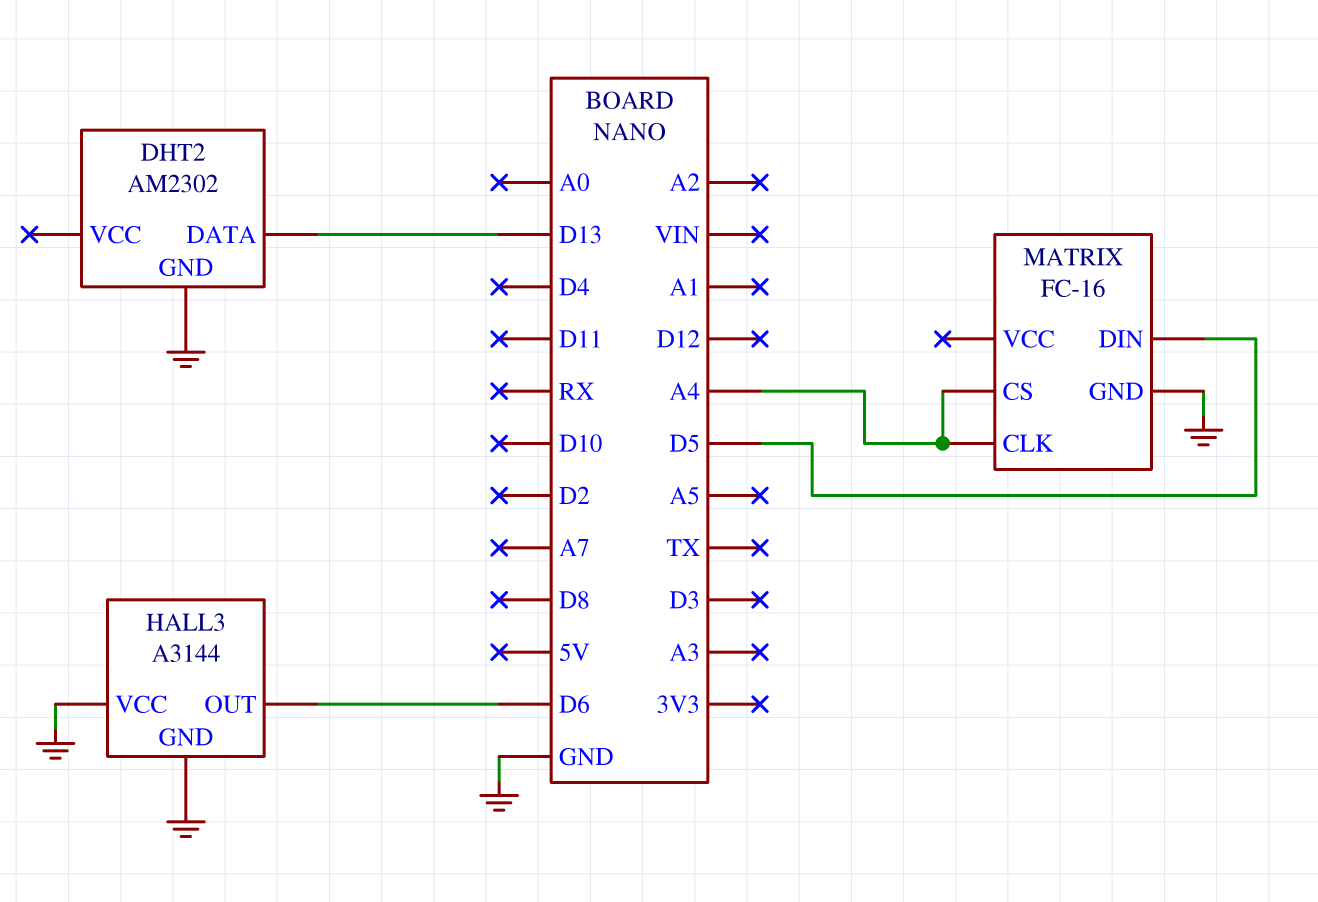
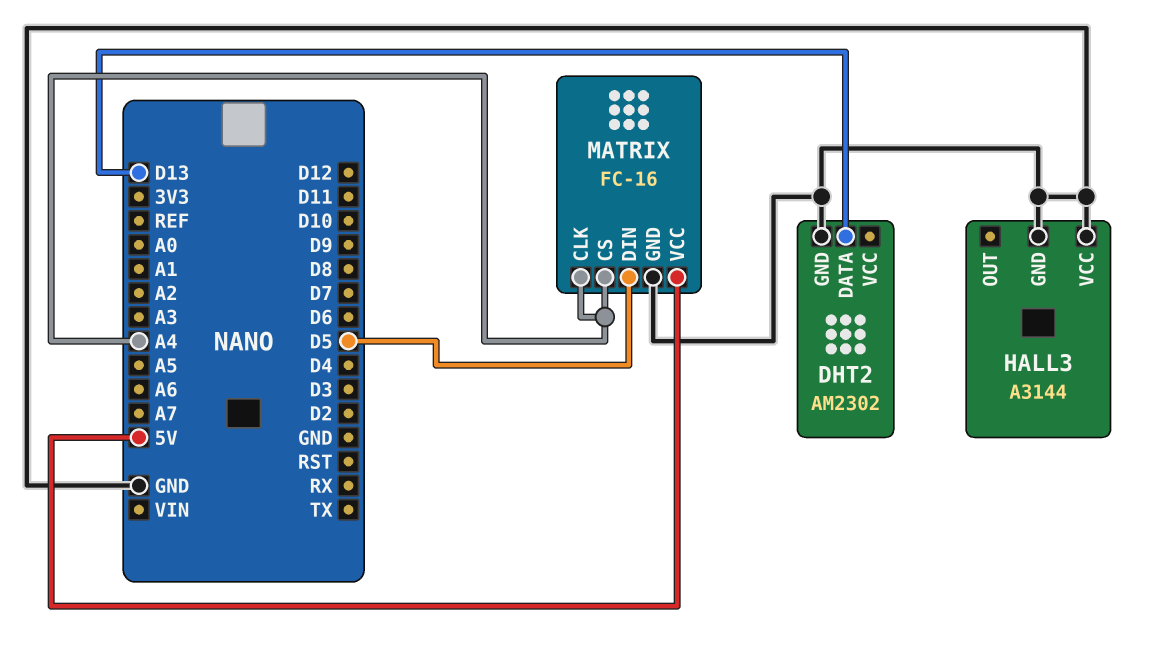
HALL3 pin OUT: D6 -> none
MATRIX pin VCC: none -> 5V

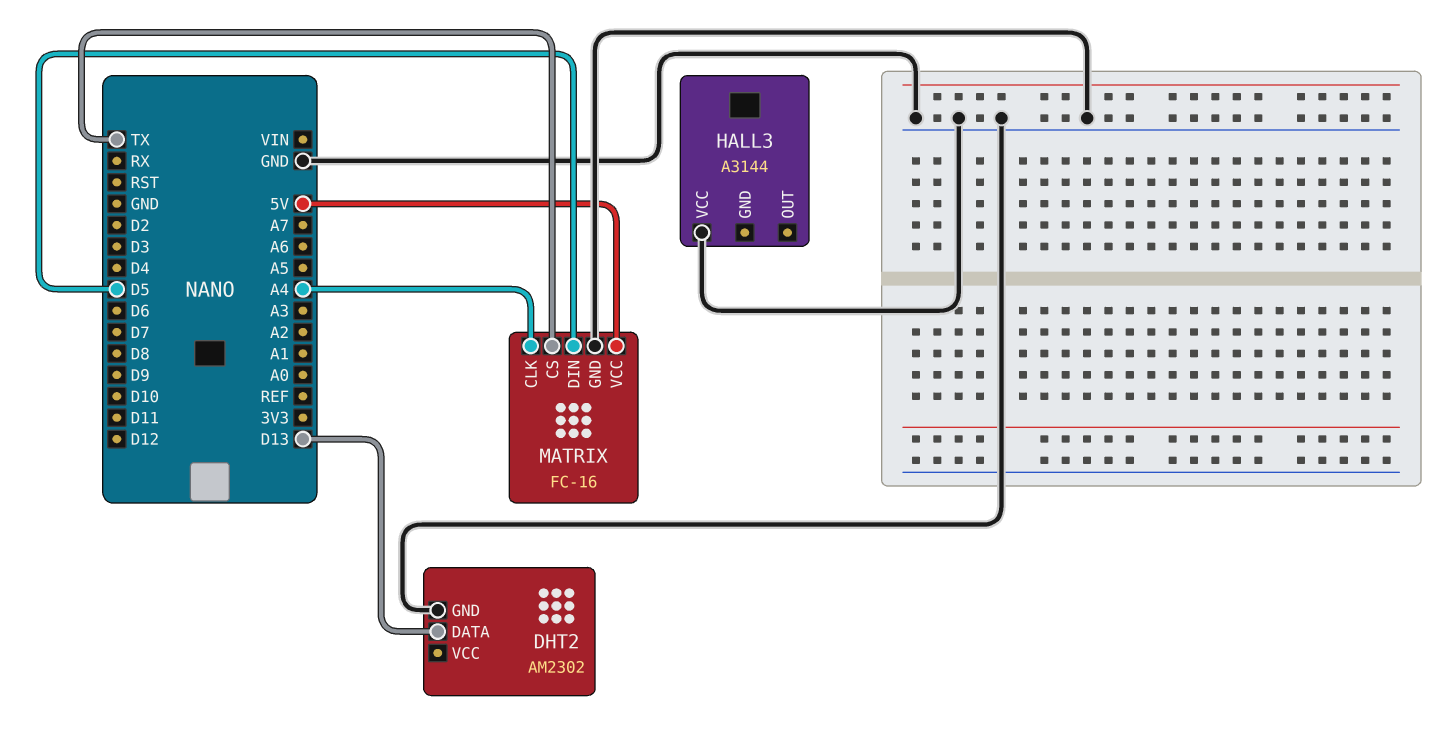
HALL3 pin GND: GND -> none
MATRIX pin CS: A4 -> TX

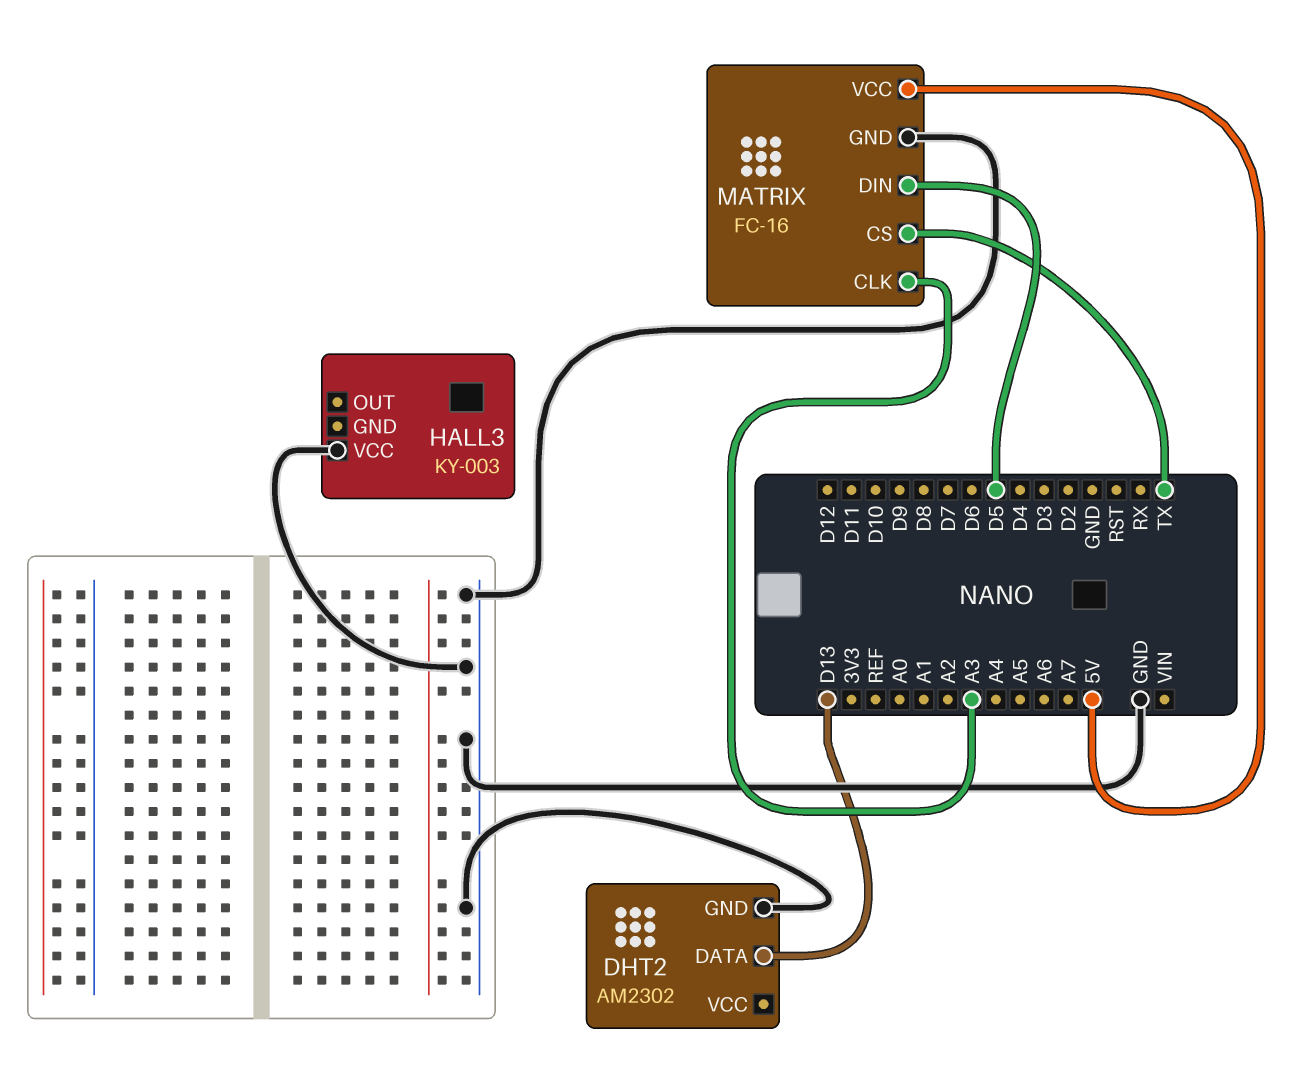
HALL3: A3144 -> KY-003
MATRIX pin CLK: A4 -> A3

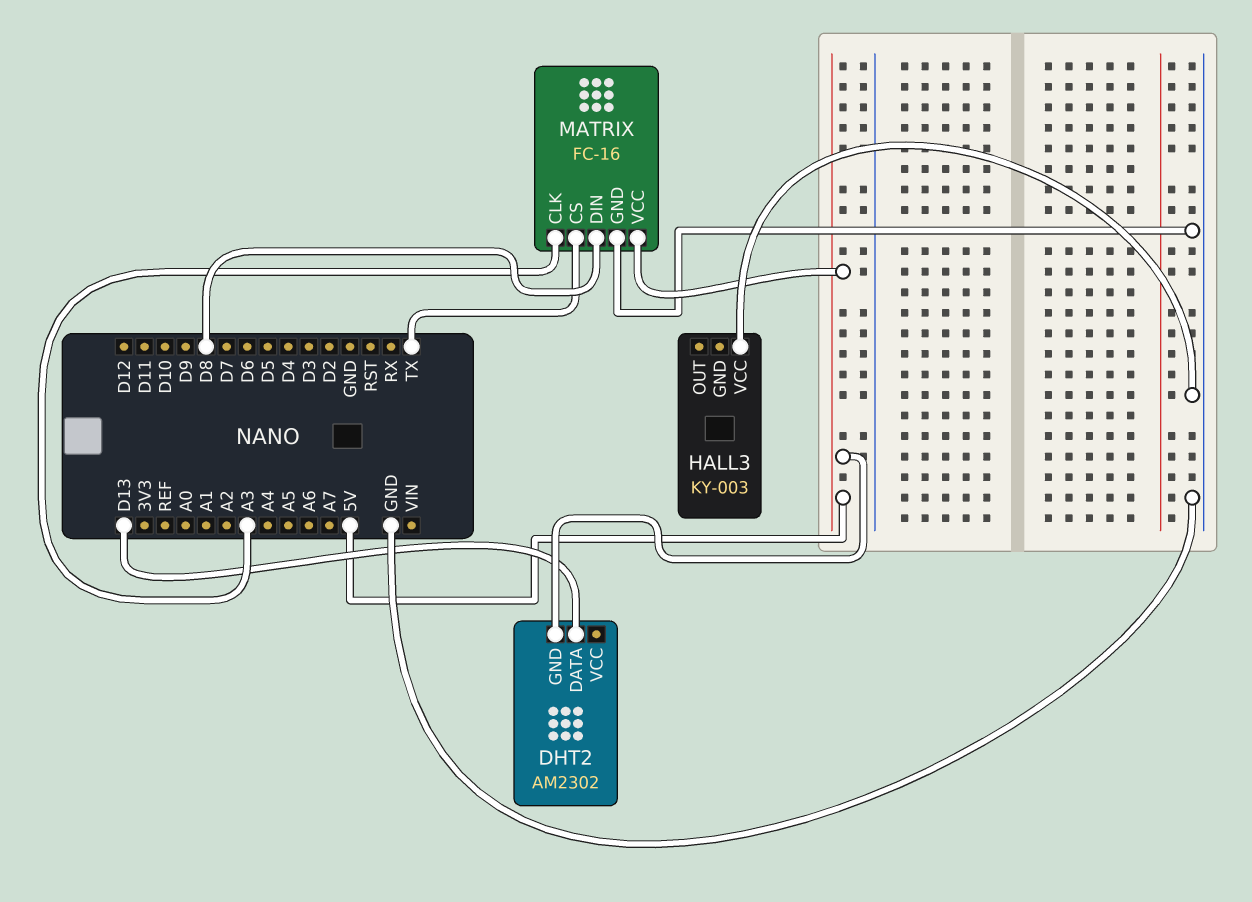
DHT2 pin GND: GND -> 5V
MATRIX pin DIN: D5 -> D8

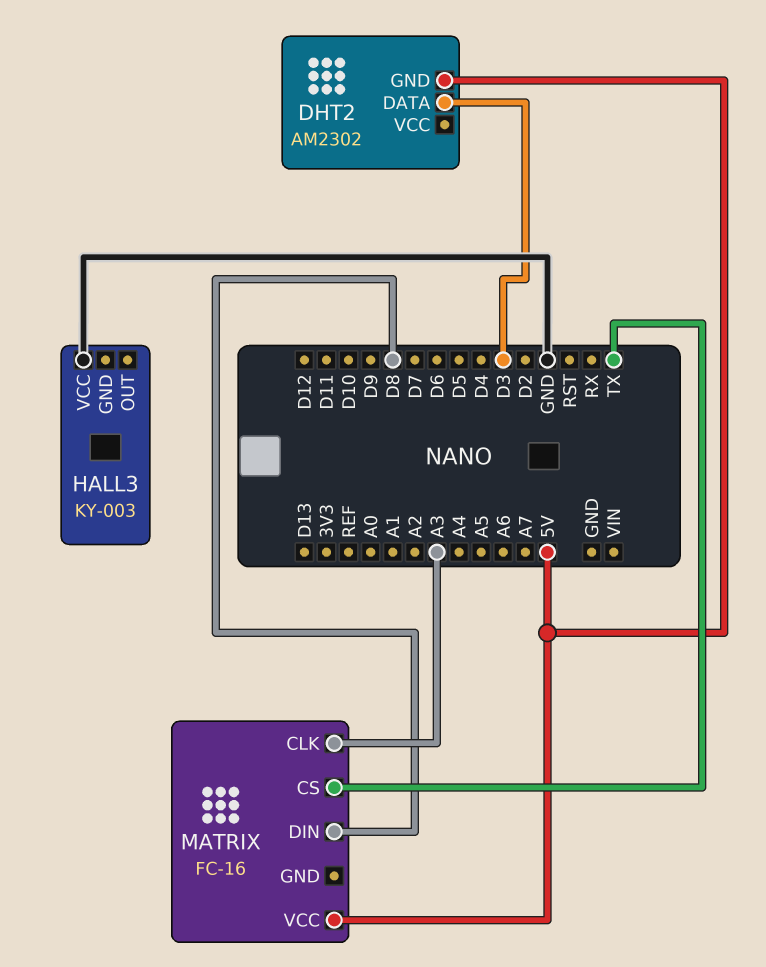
DHT2 pin DATA: D13 -> D3
MATRIX pin GND: GND -> none

